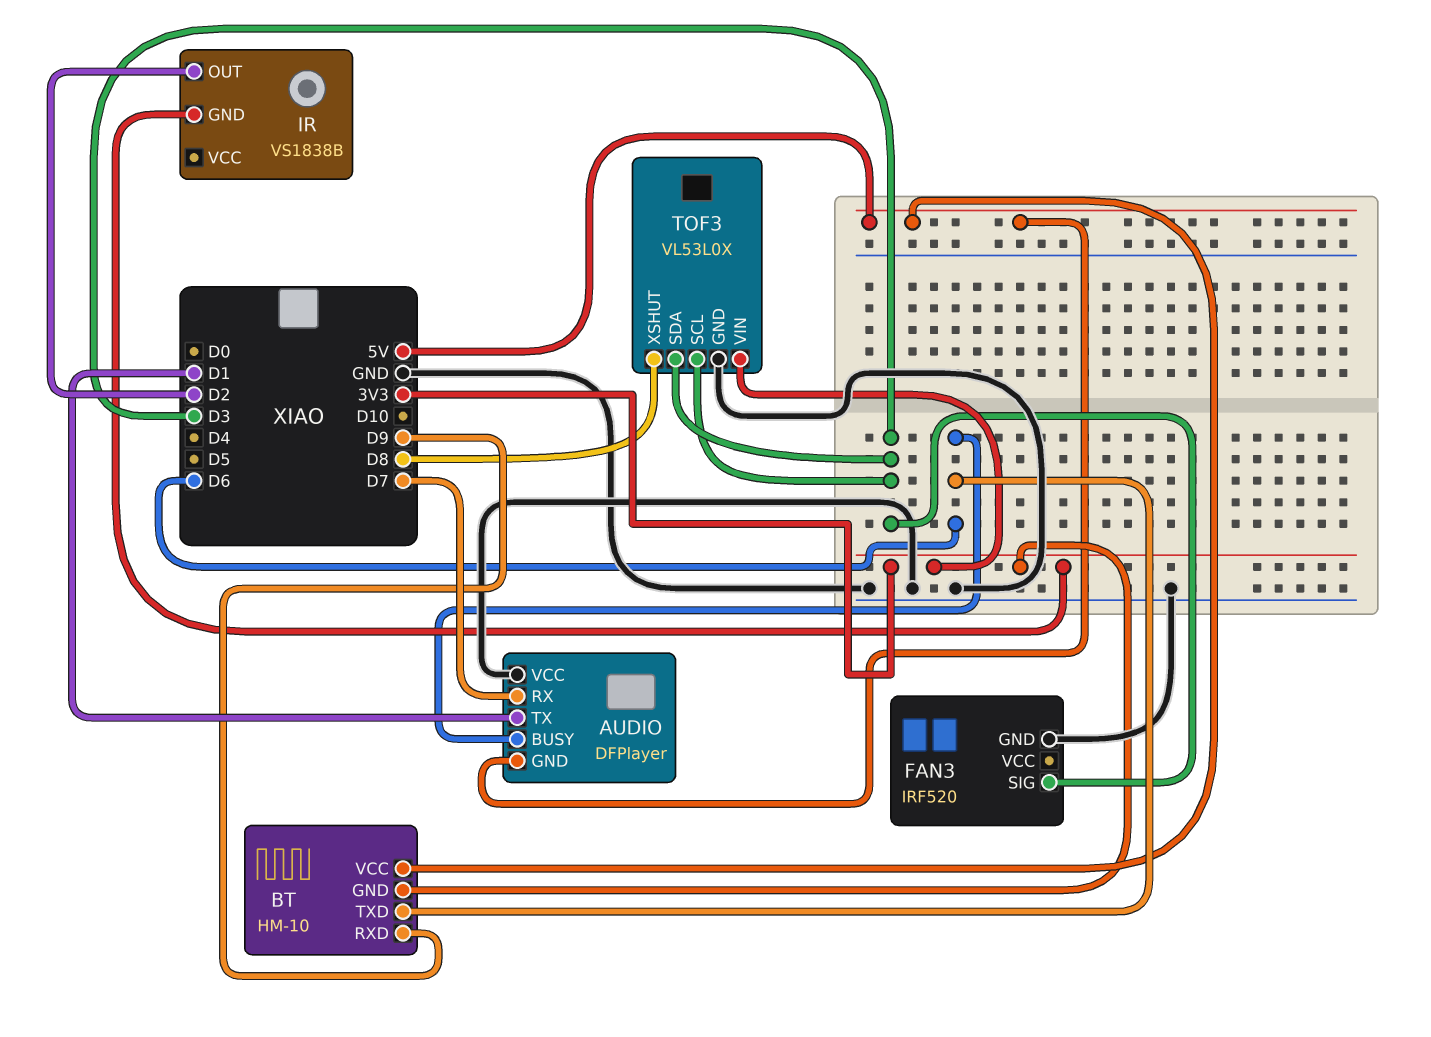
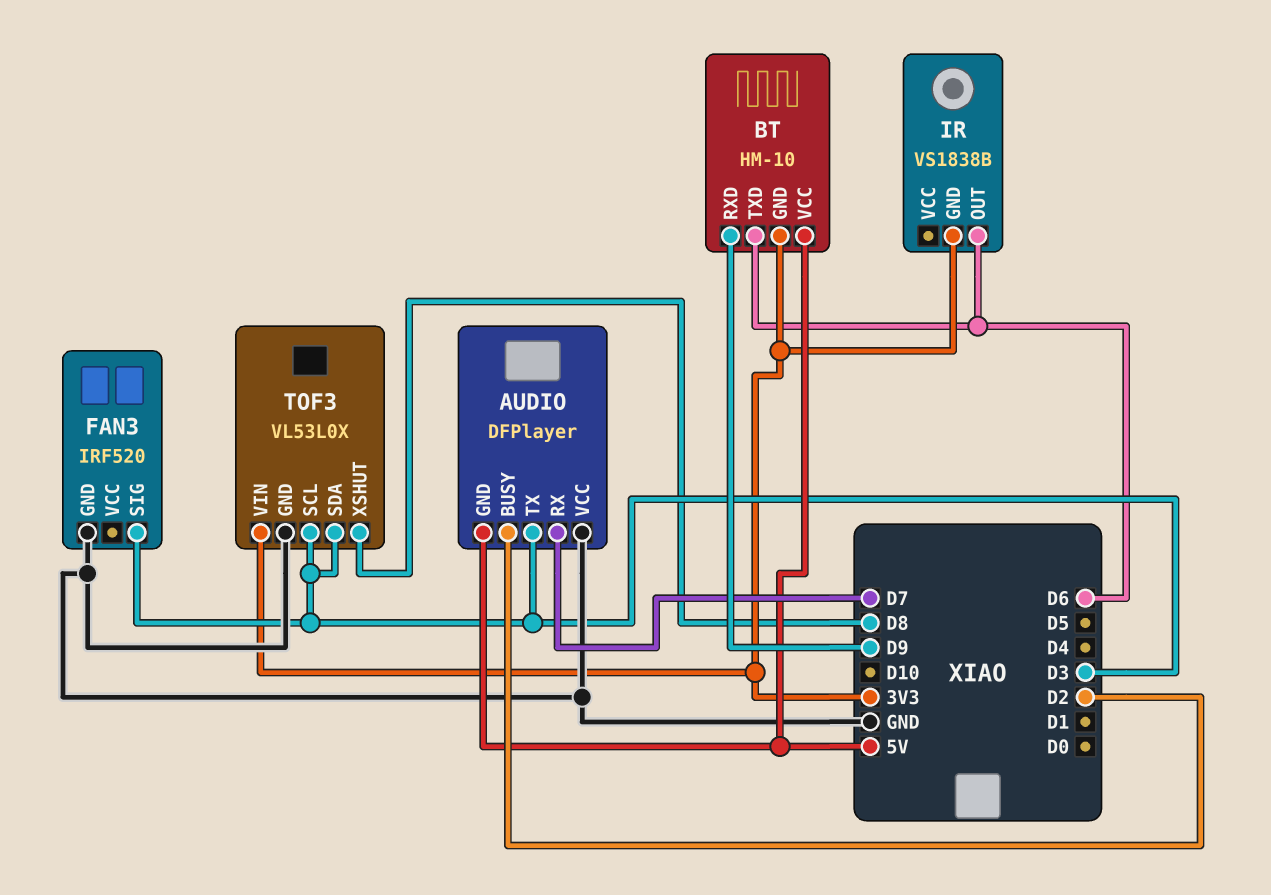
AUDIO pin BUSY: D6 -> D2
AUDIO pin TX: D1 -> D3
IR pin OUT: D2 -> D6

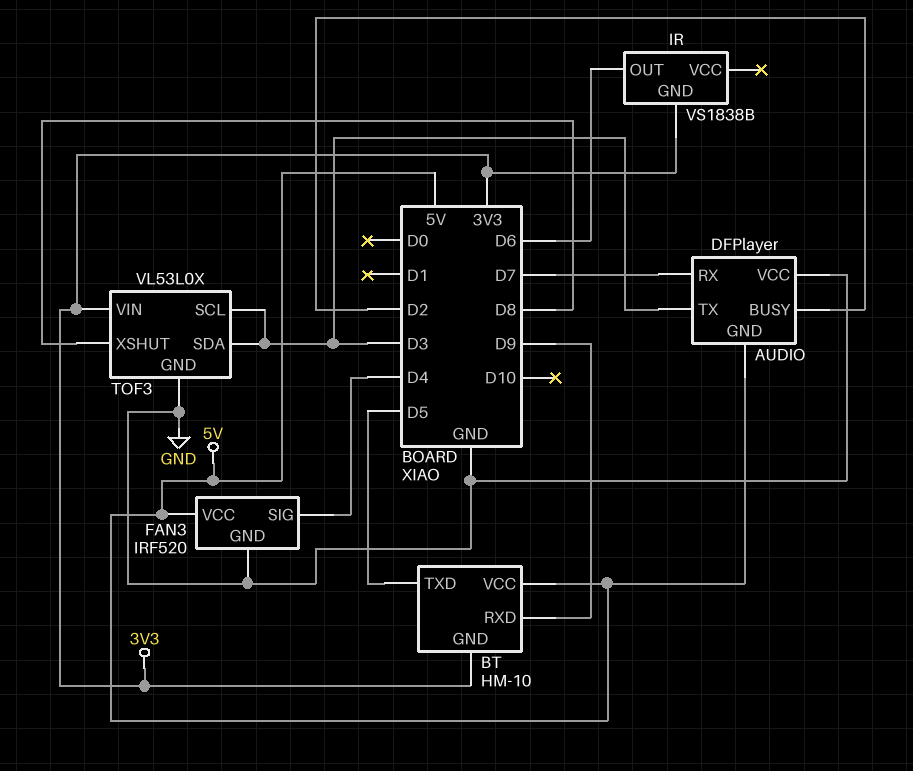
BT pin TXD: D6 -> D5
FAN3 pin SIG: D3 -> D4
FAN3 pin VCC: none -> 5V

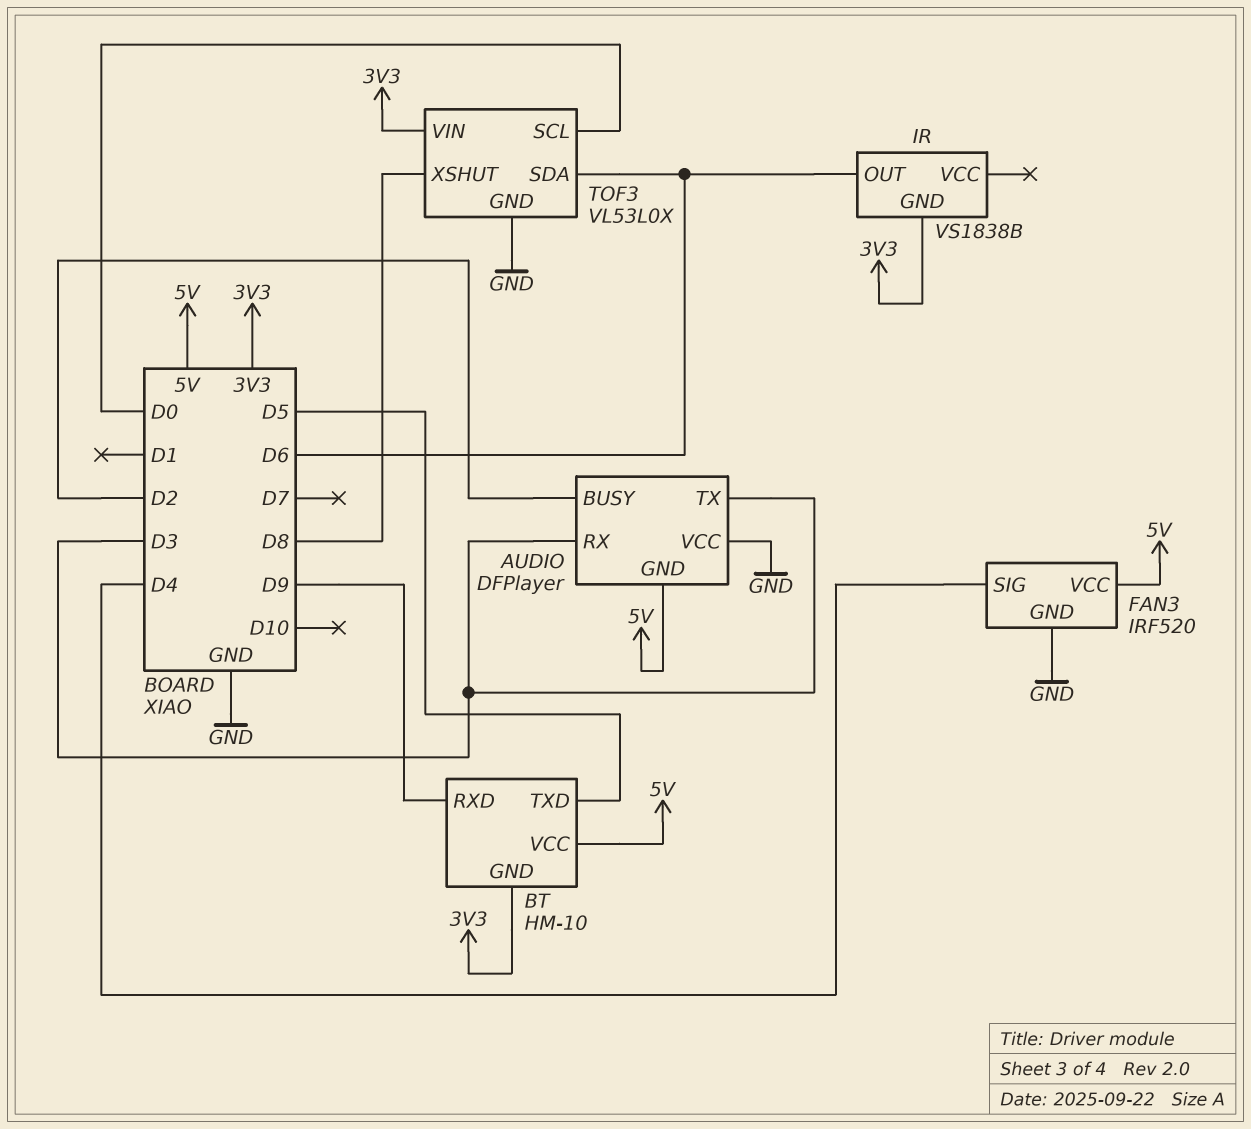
AUDIO pin RX: D7 -> D3
TOF3 pin SCL: D3 -> D0
TOF3 pin SDA: D3 -> D6

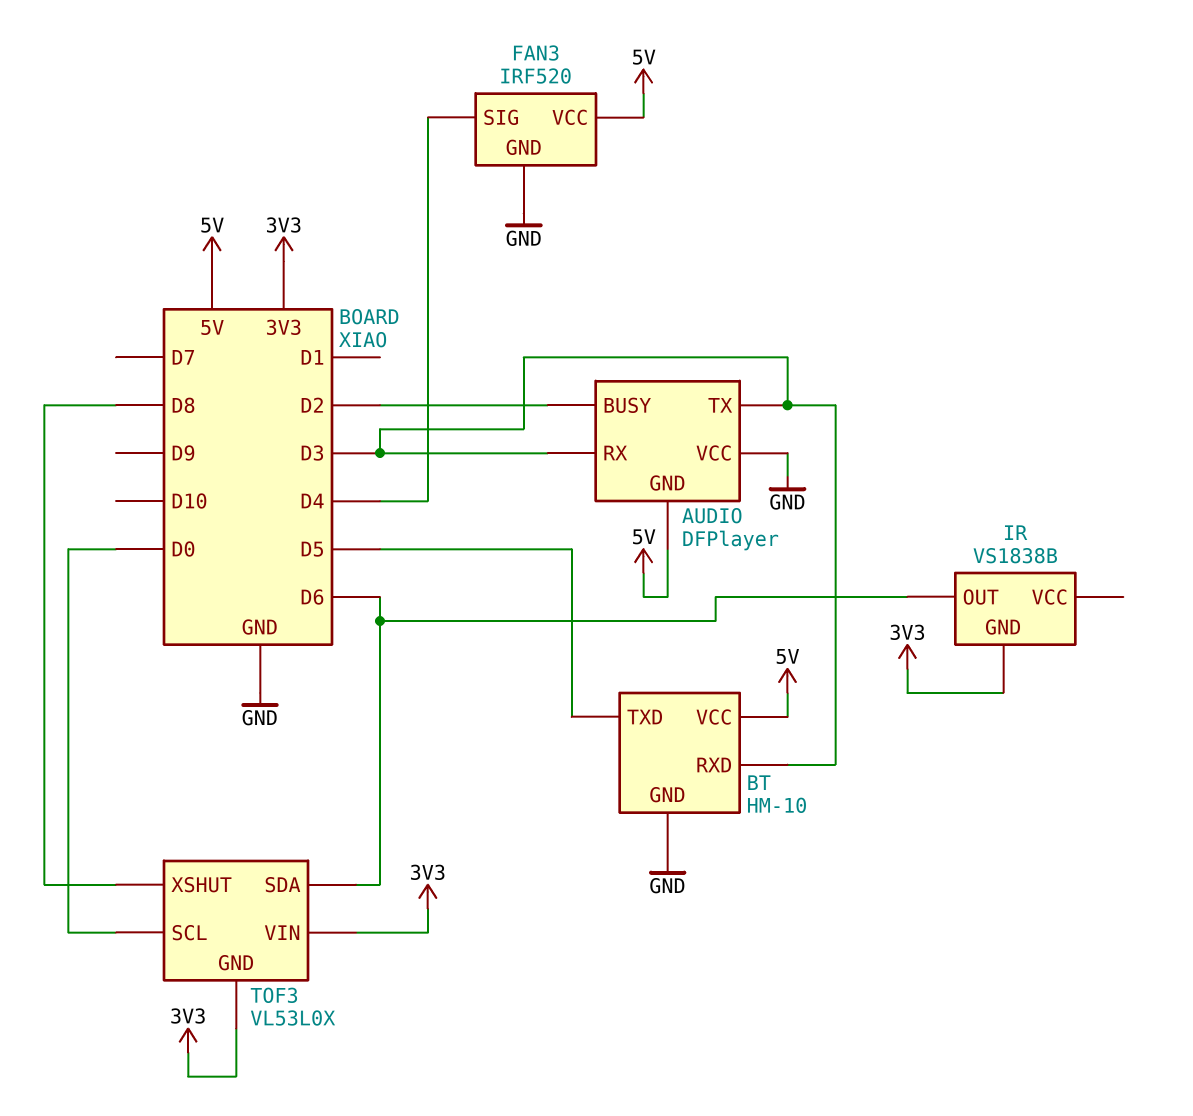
BT pin GND: 3V3 -> GND
BT pin RXD: D9 -> D3
TOF3 pin GND: GND -> 3V3

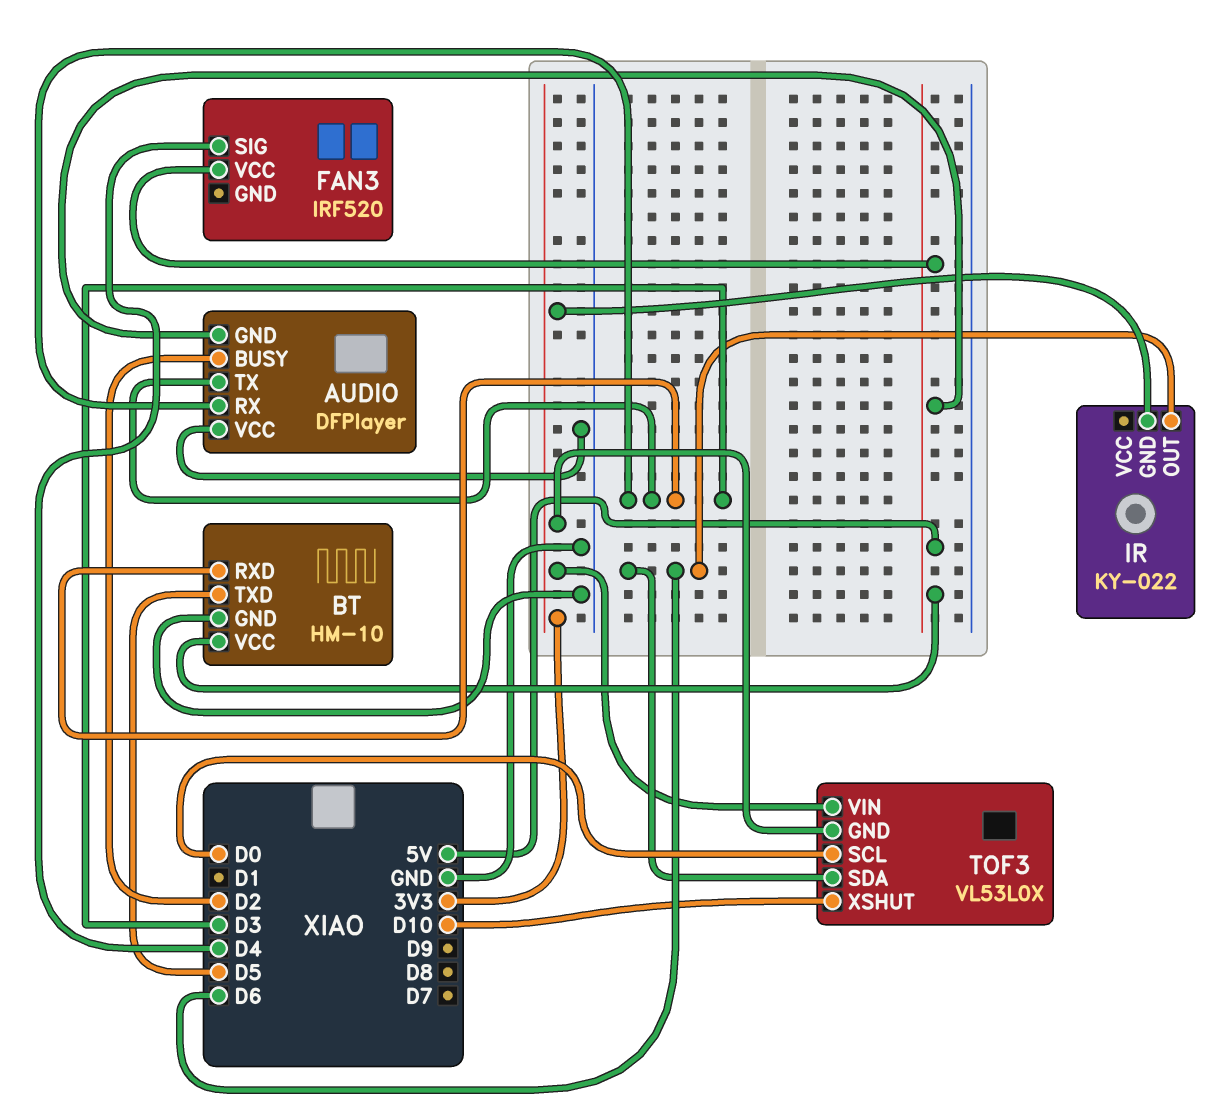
FAN3 pin GND: GND -> none
IR: VS1838B -> KY-022
TOF3 pin XSHUT: D8 -> D10

